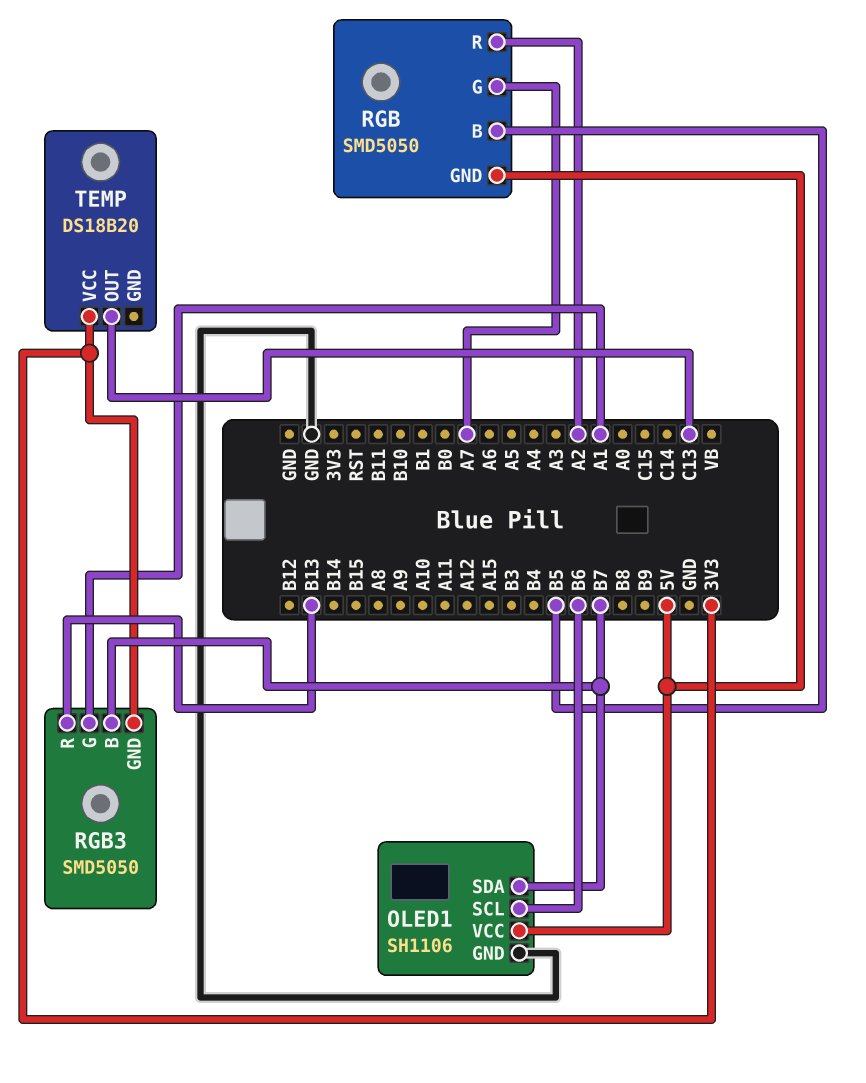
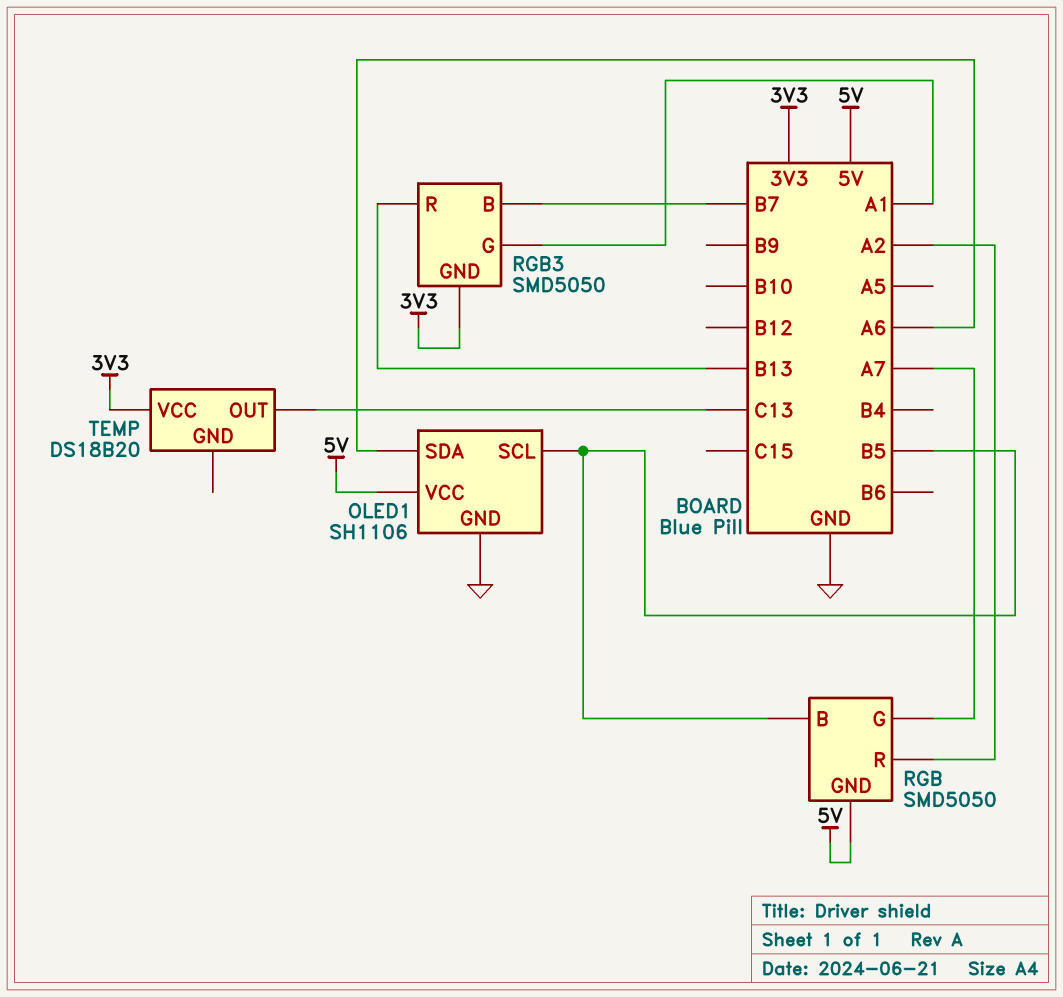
OLED1 pin SCL: B6 -> B5
OLED1 pin SDA: B7 -> A6

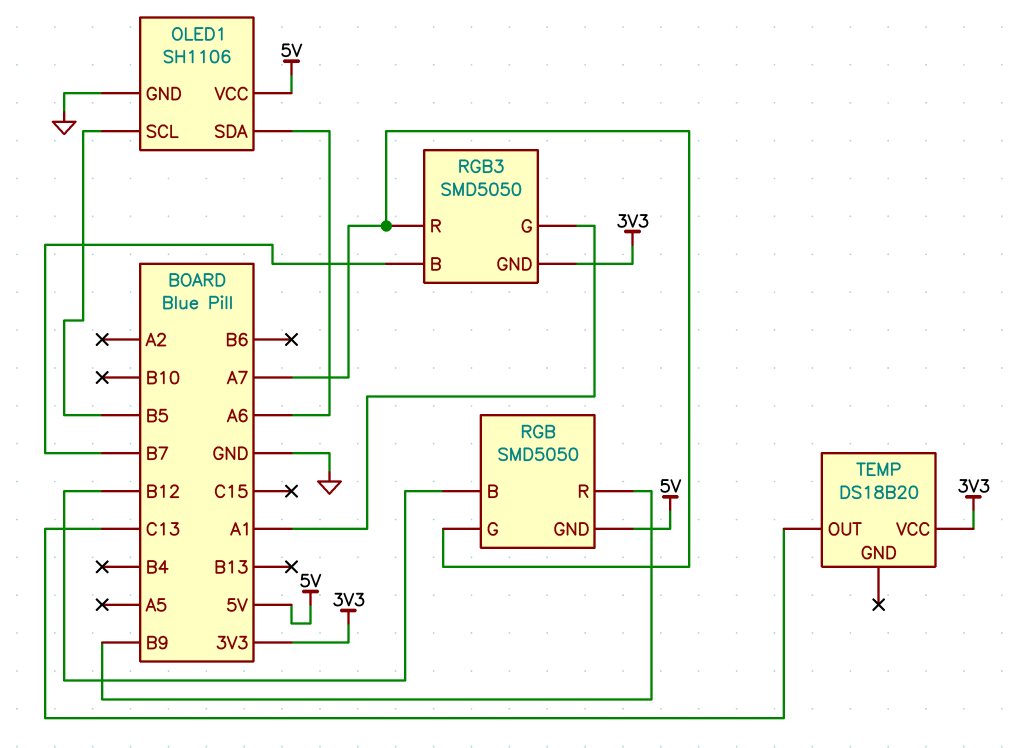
RGB pin B: B5 -> B12
RGB pin R: A2 -> B9
RGB3 pin R: B13 -> A7

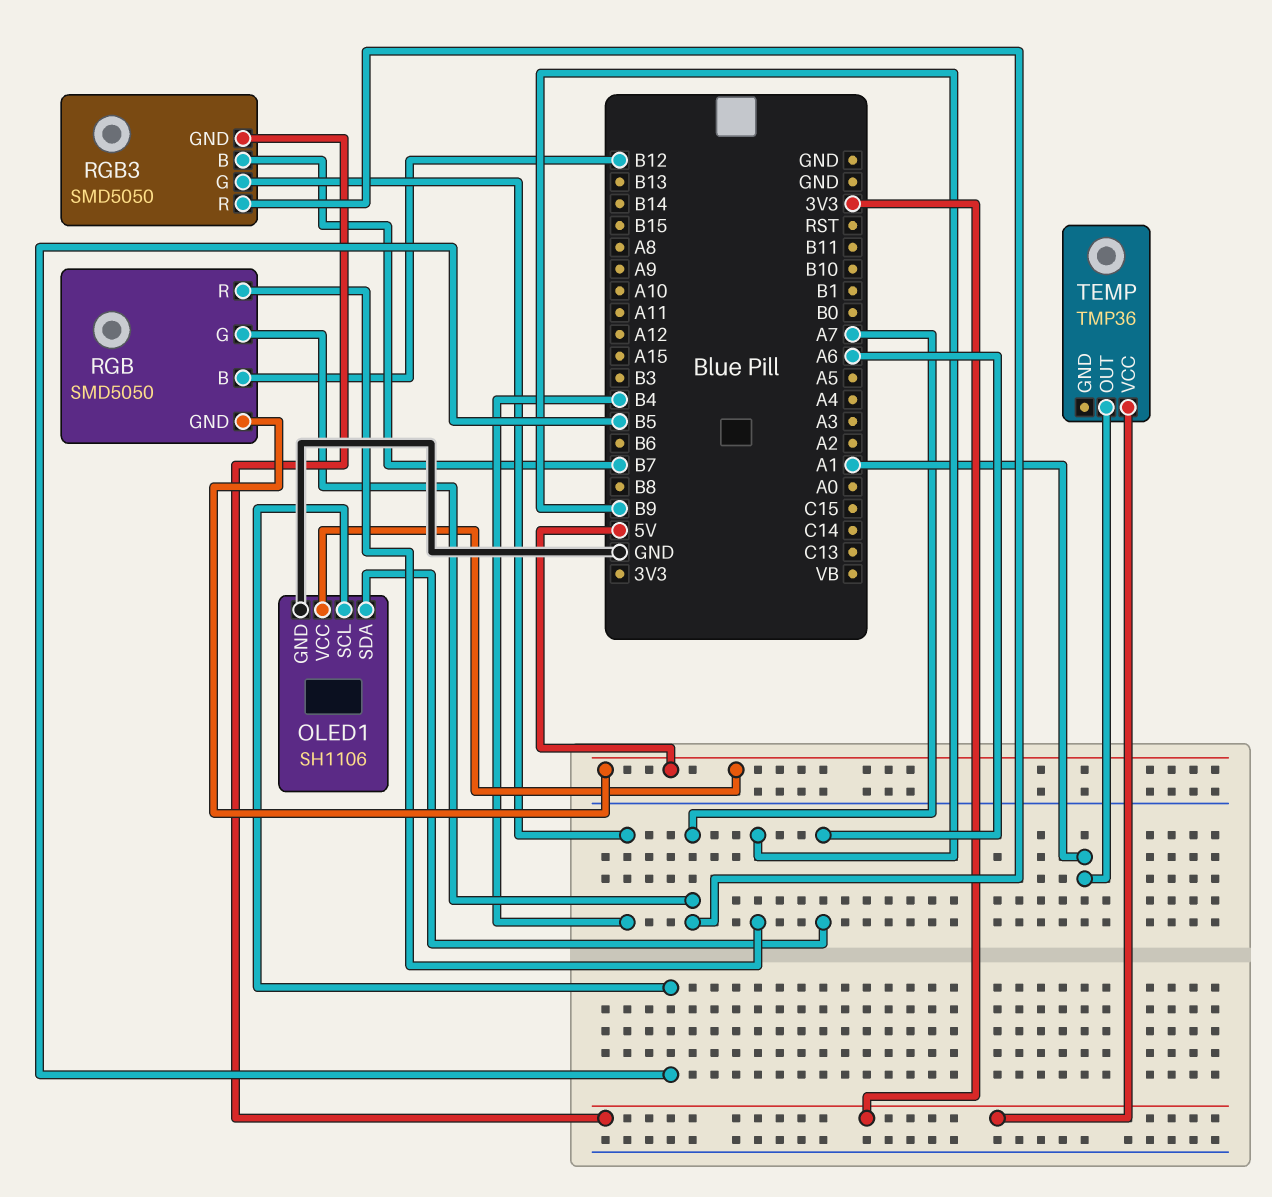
RGB3 pin G: A1 -> B4
TEMP: DS18B20 -> TMP36
TEMP pin OUT: C13 -> A1

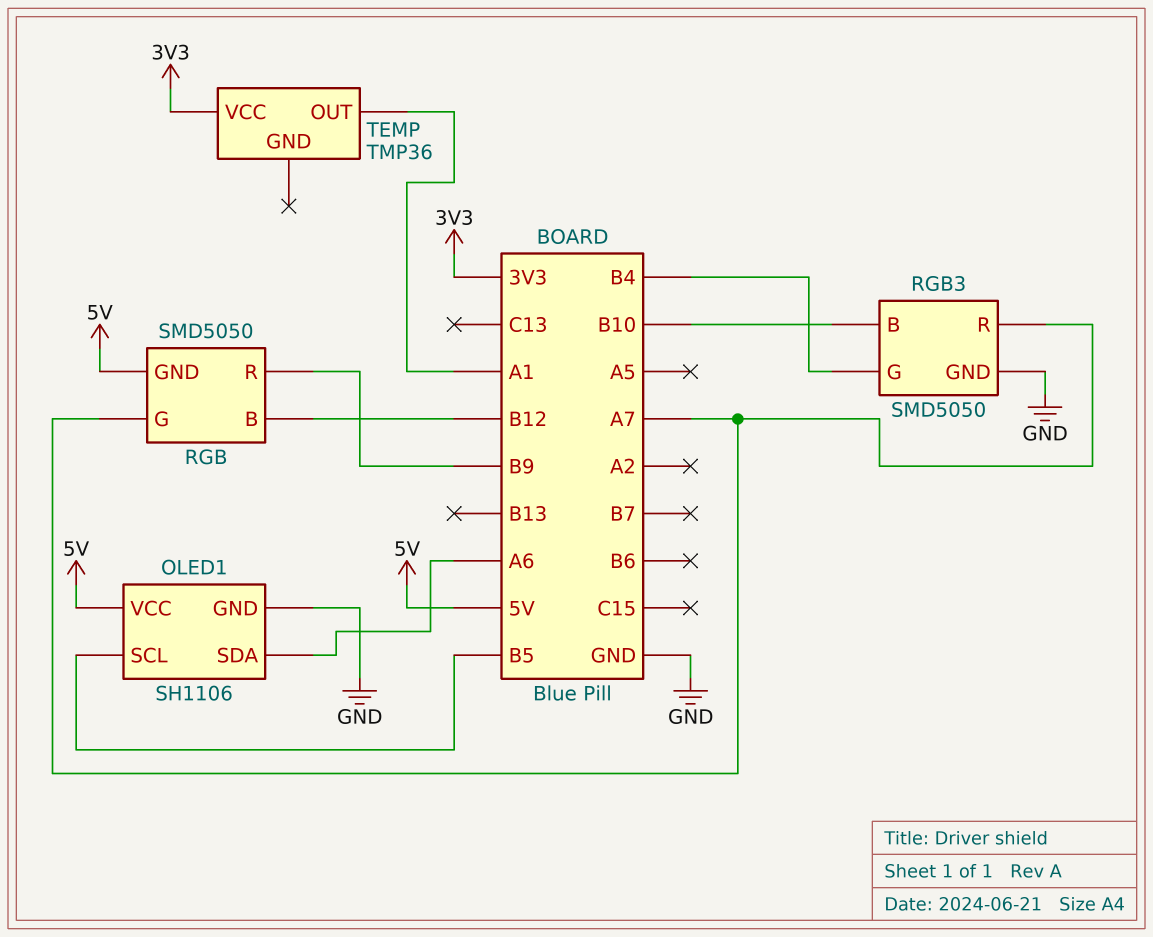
RGB3 pin B: B7 -> B10
RGB3 pin GND: 3V3 -> GND

